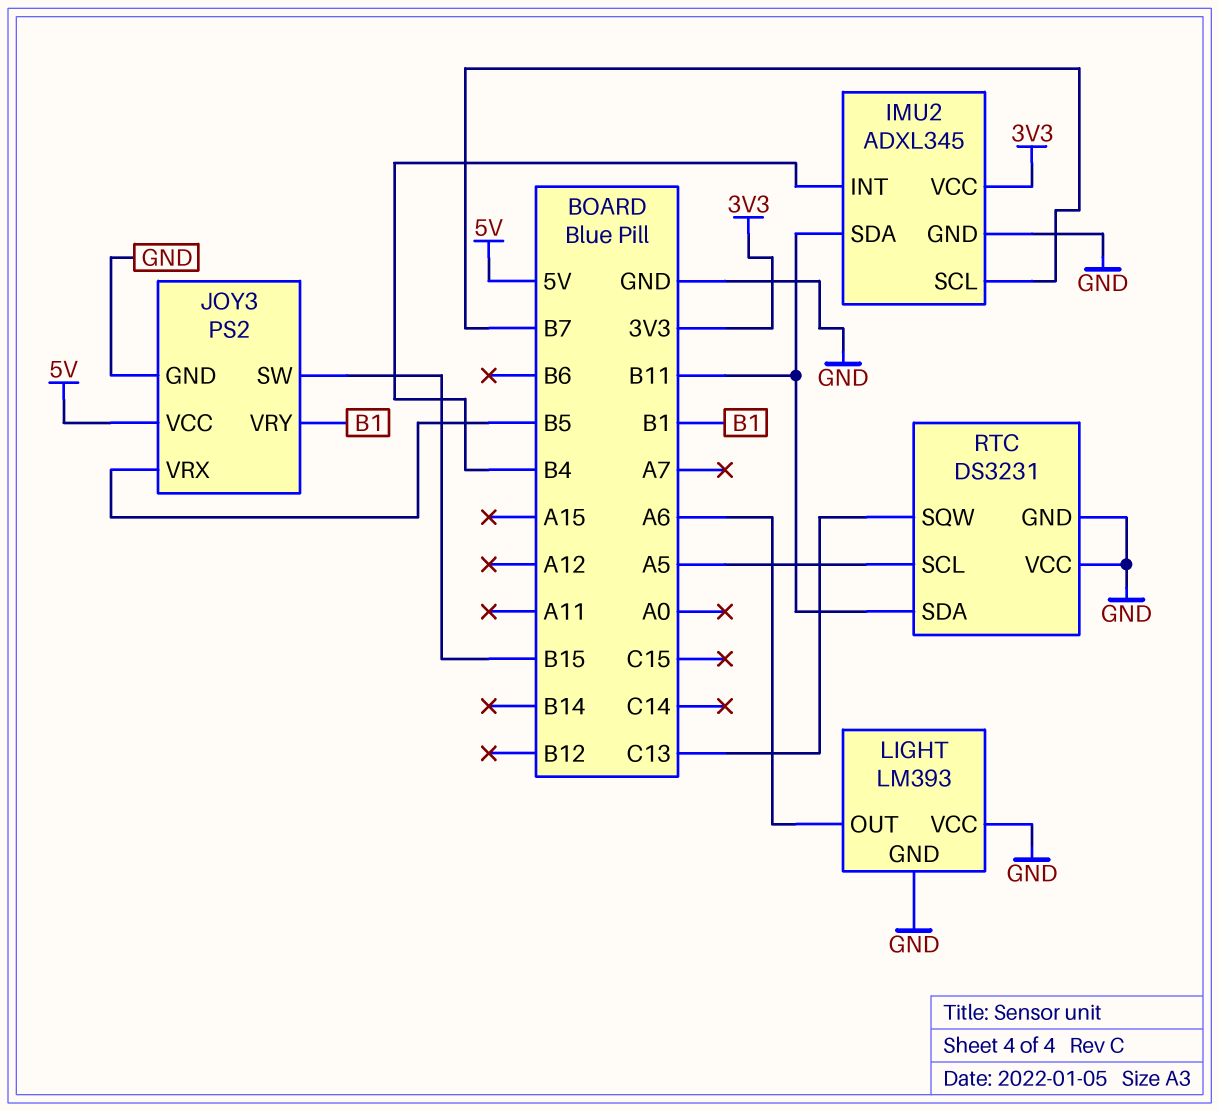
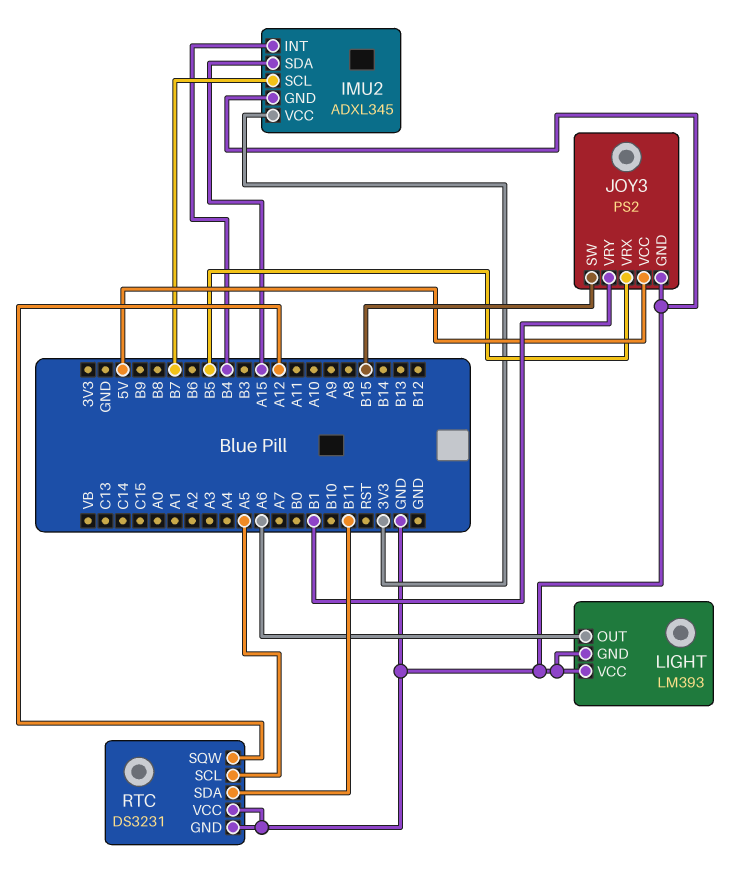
IMU2 pin SDA: B11 -> A15
RTC pin SQW: C13 -> A12

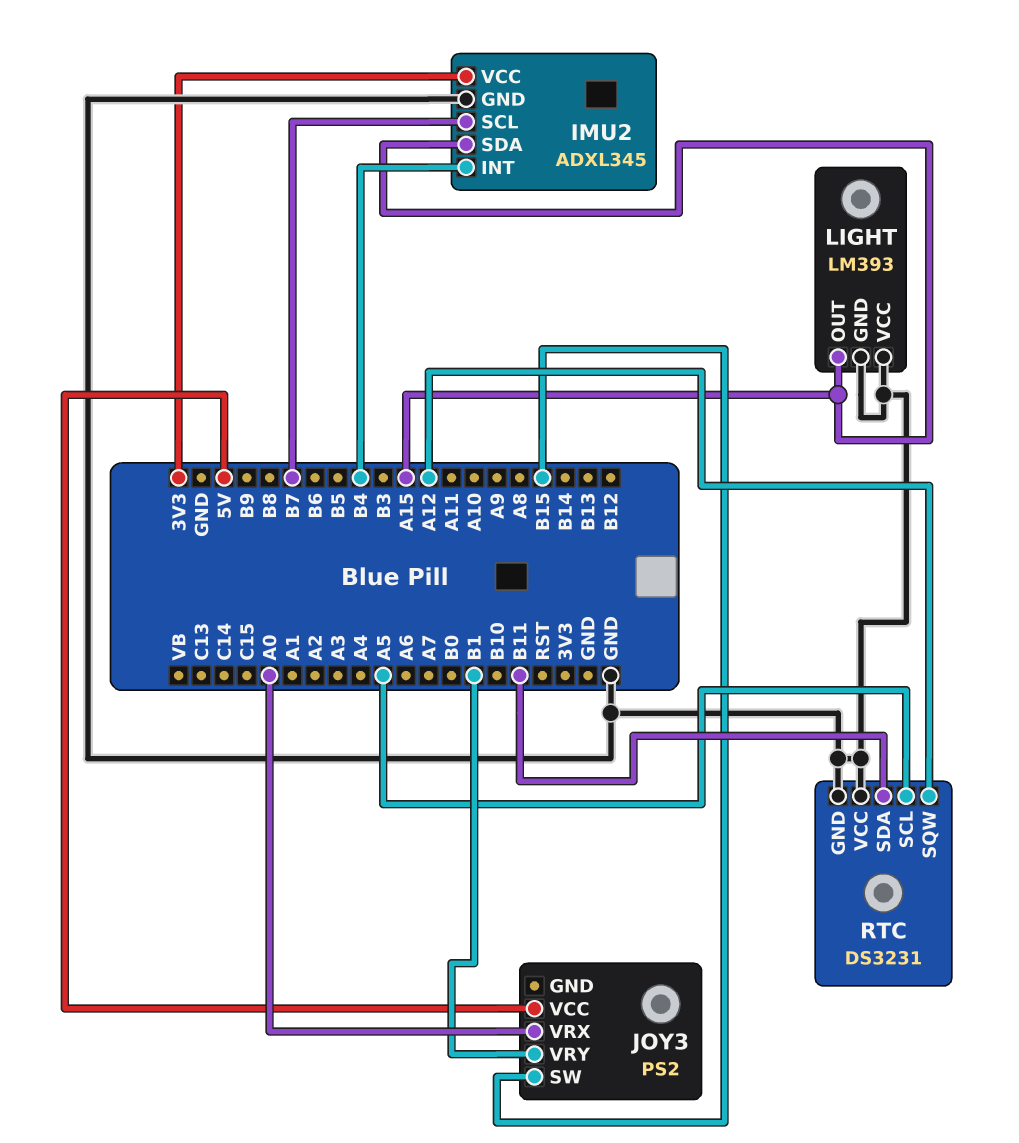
JOY3 pin GND: GND -> none
JOY3 pin VRX: B5 -> A0
LIGHT pin OUT: A6 -> A15

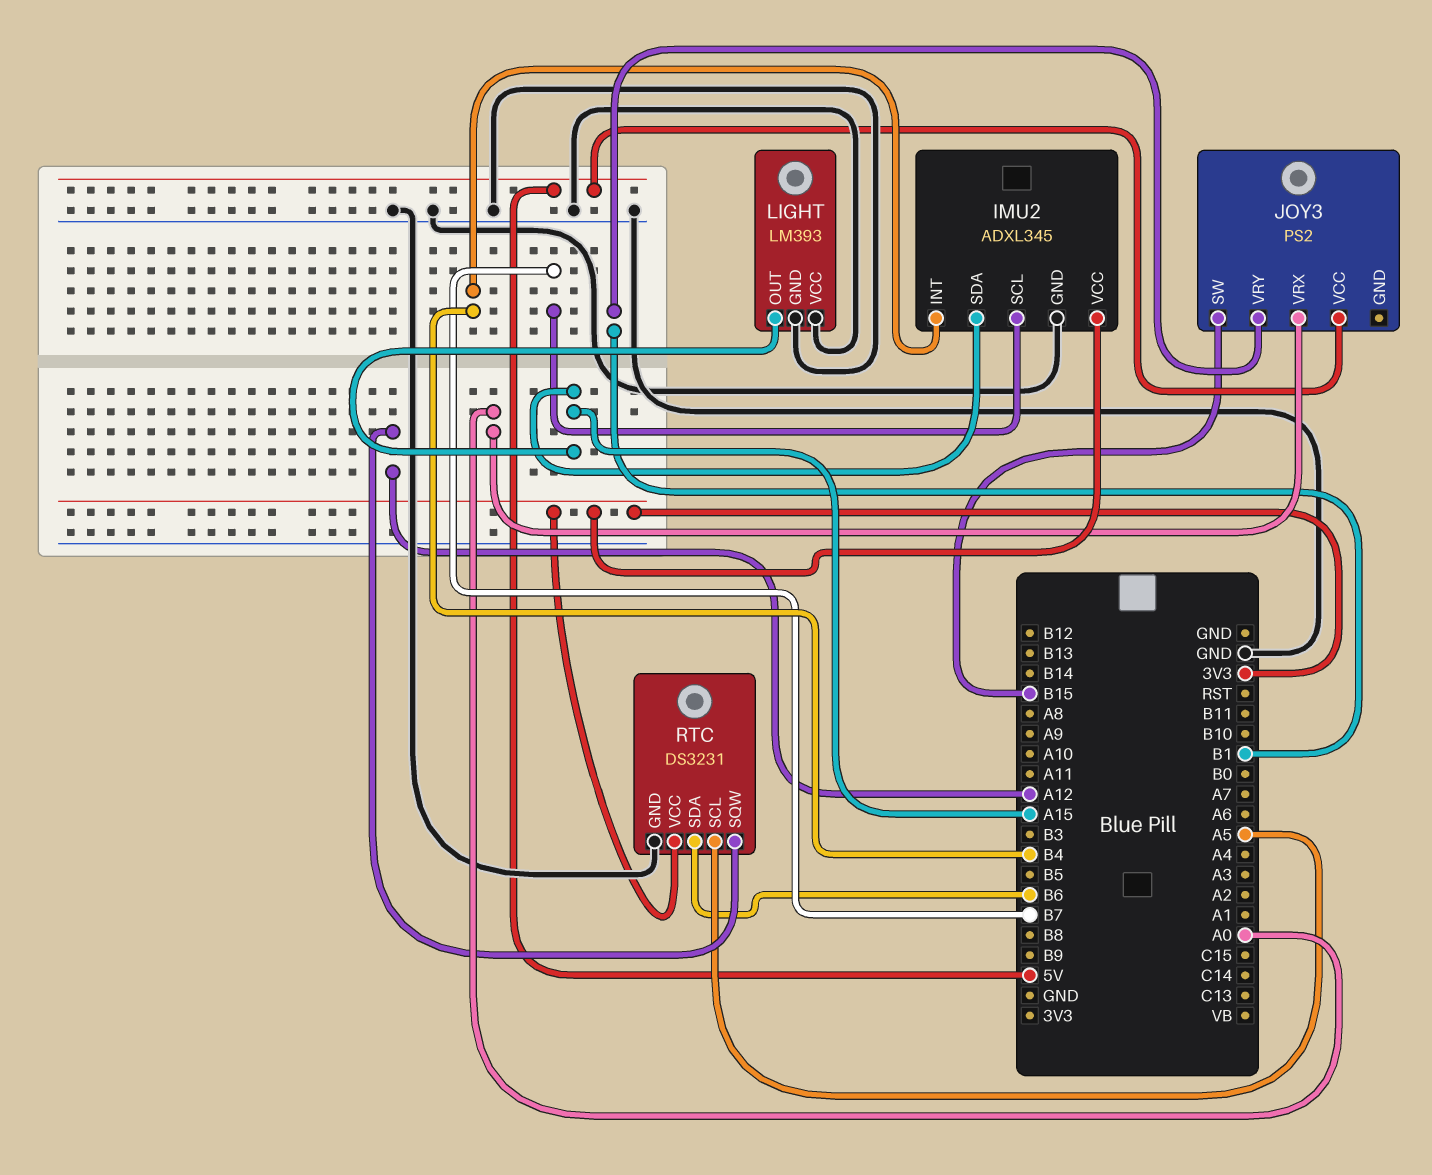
RTC pin SDA: B11 -> B6
RTC pin VCC: GND -> 3V3

